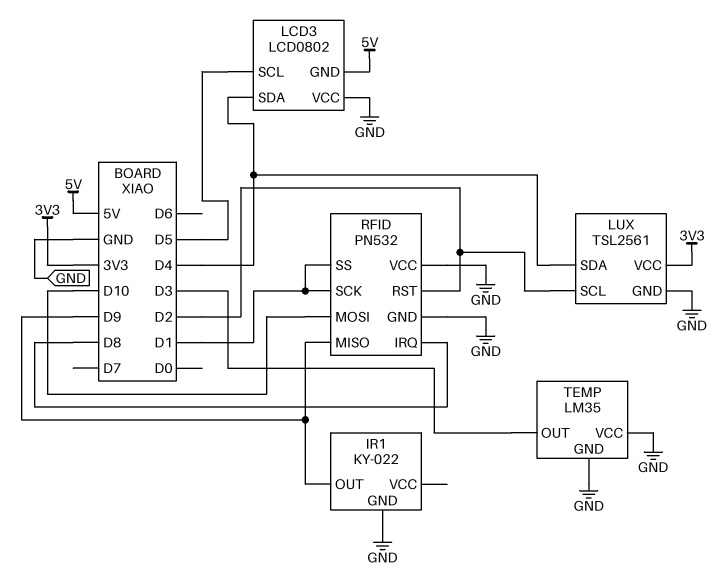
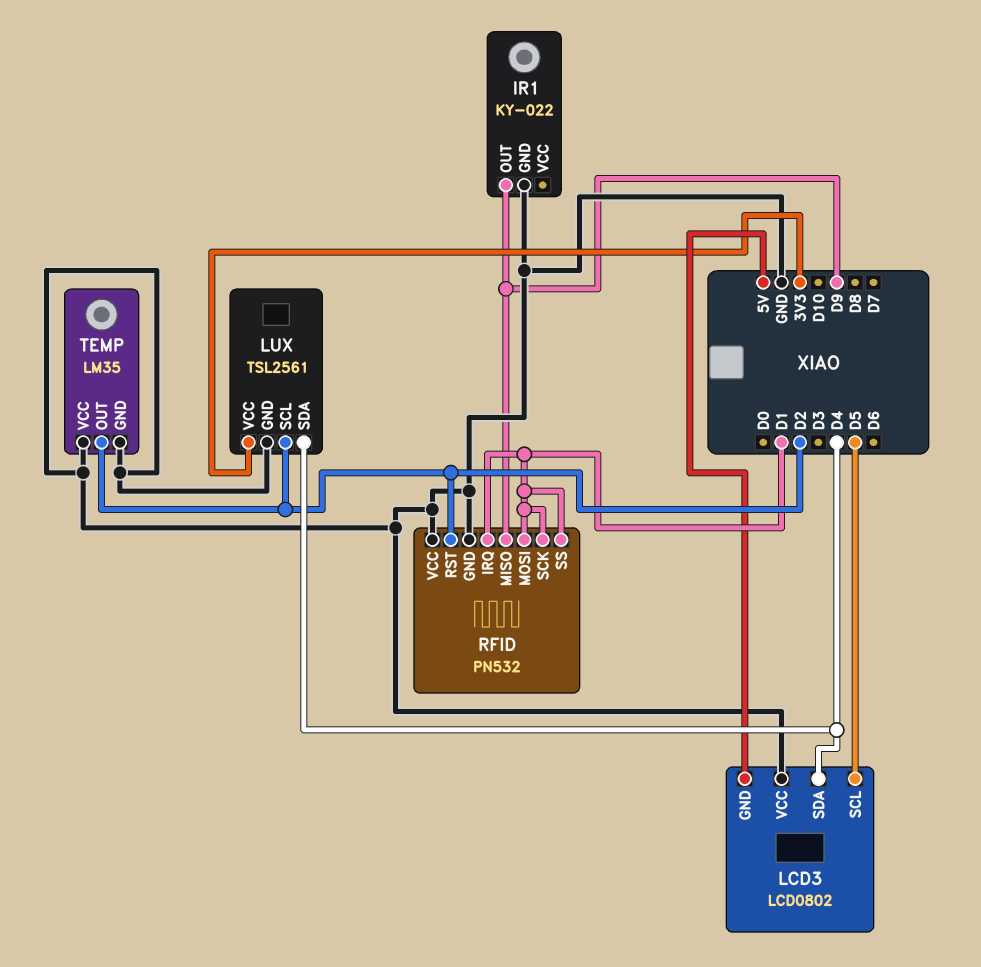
RFID pin IRQ: D8 -> D1
RFID pin MOSI: D10 -> D1
TEMP pin OUT: D3 -> D2

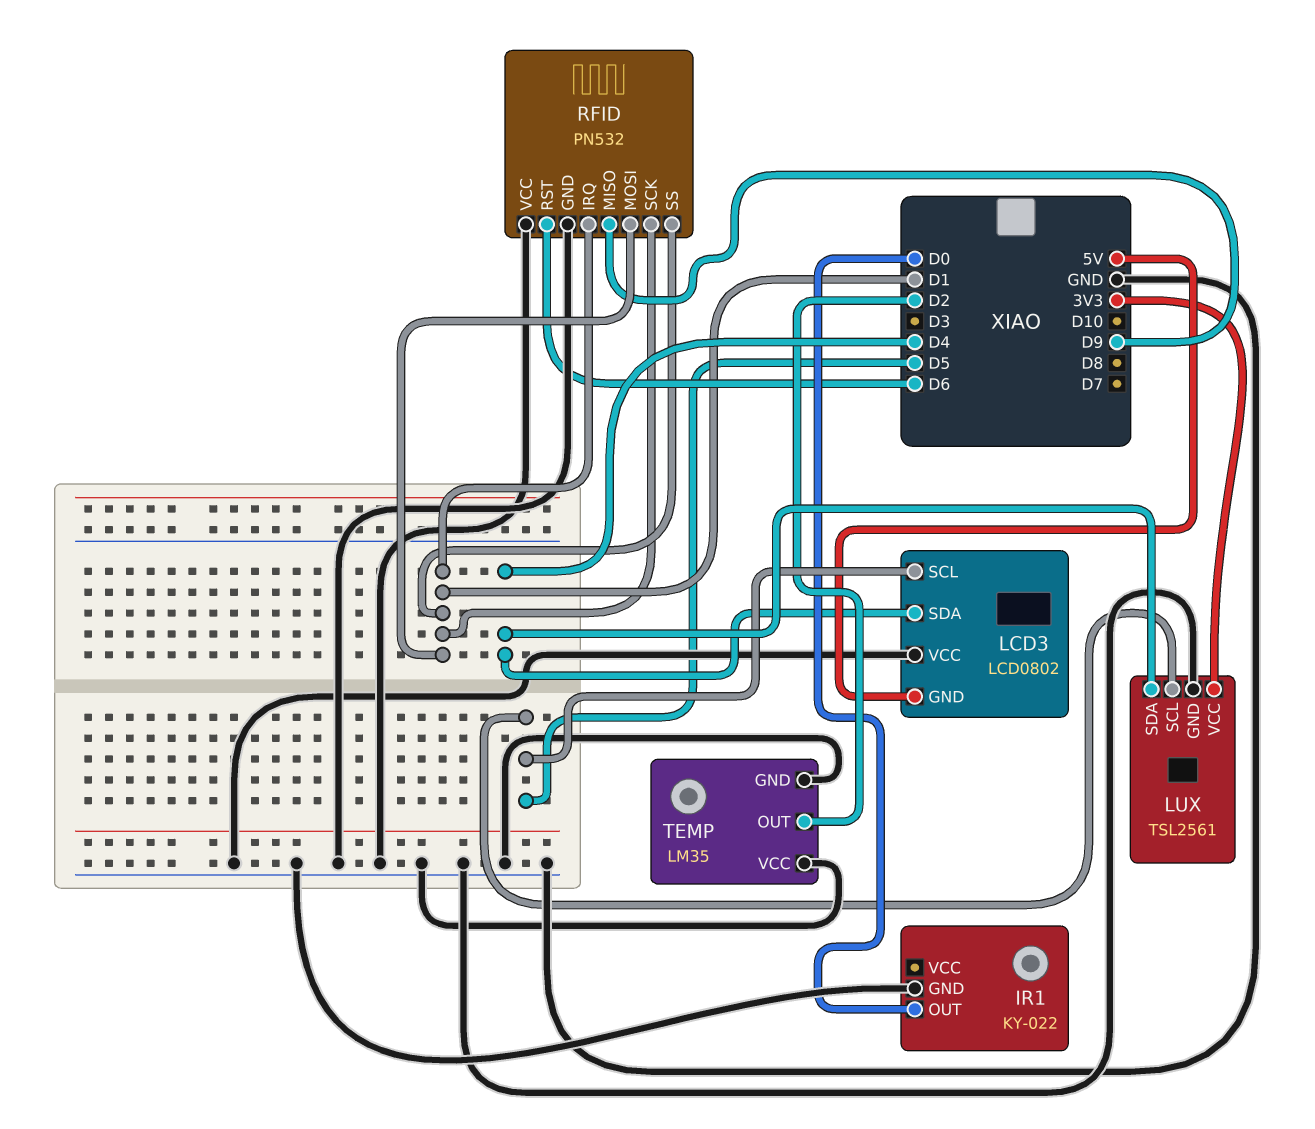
IR1 pin OUT: D9 -> D0
LUX pin SCL: D2 -> D5
RFID pin RST: D2 -> D6

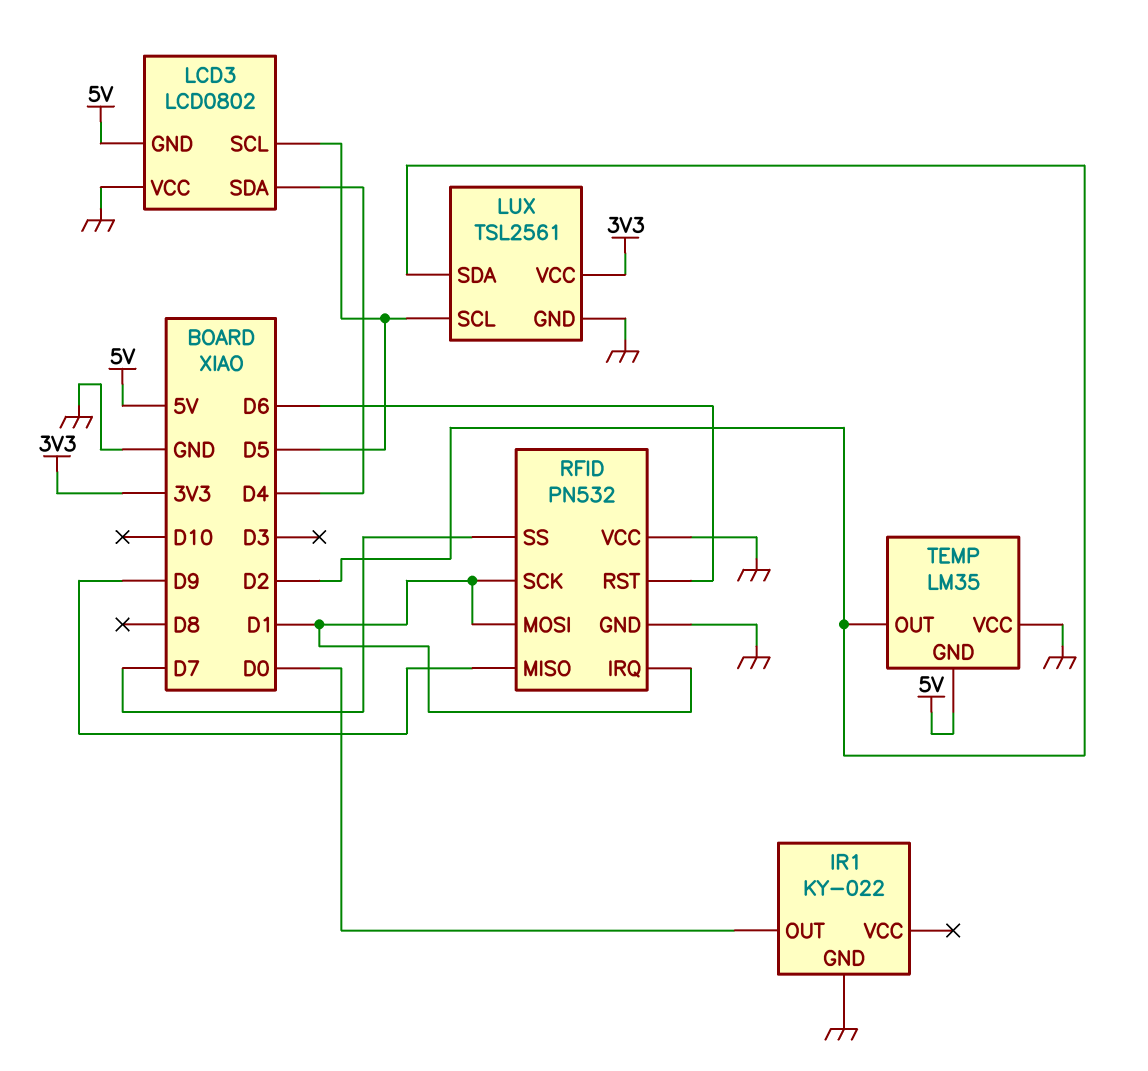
LUX pin SDA: D4 -> D2
RFID pin SS: D1 -> D7
TEMP pin GND: GND -> 5V

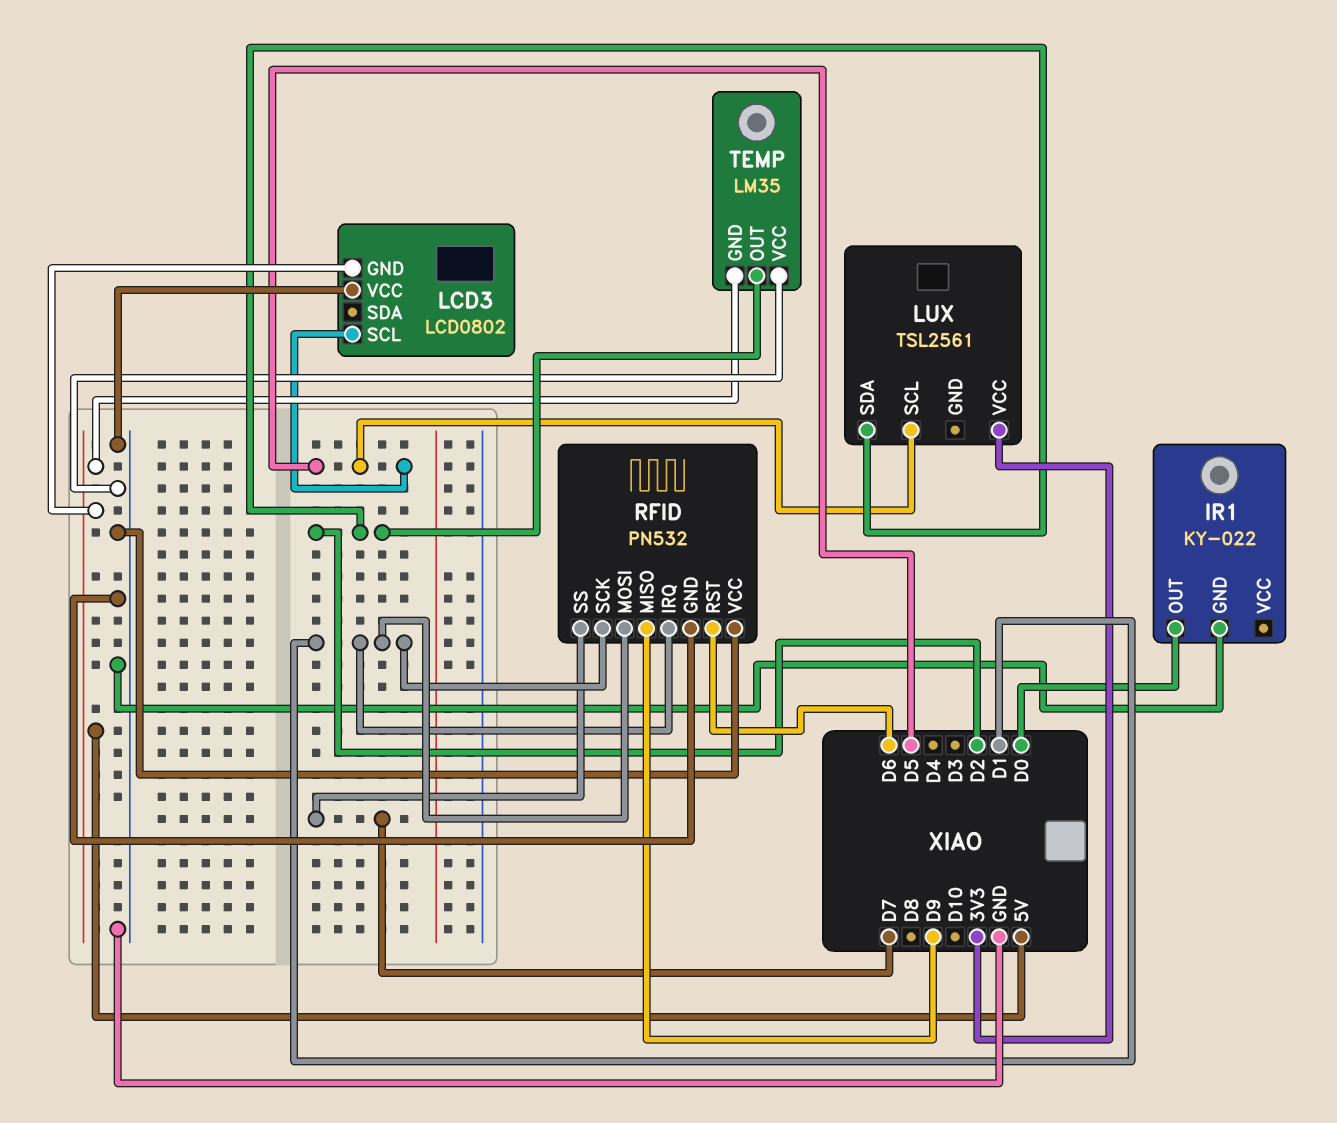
LCD3 pin SDA: D4 -> none
LUX pin GND: GND -> none

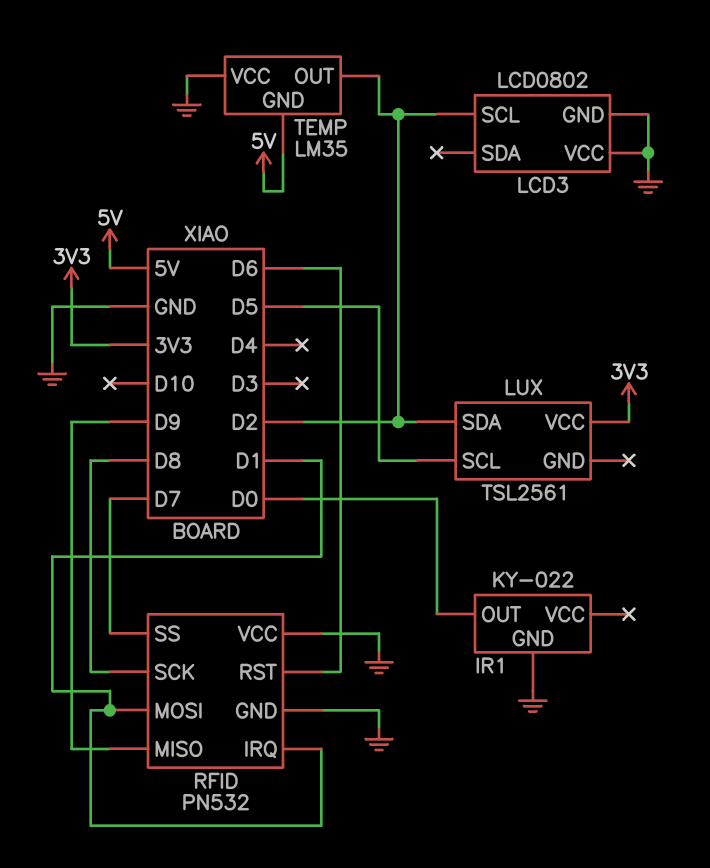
LCD3 pin GND: 5V -> GND
LCD3 pin SCL: D5 -> D2
RFID pin SCK: D1 -> D8

